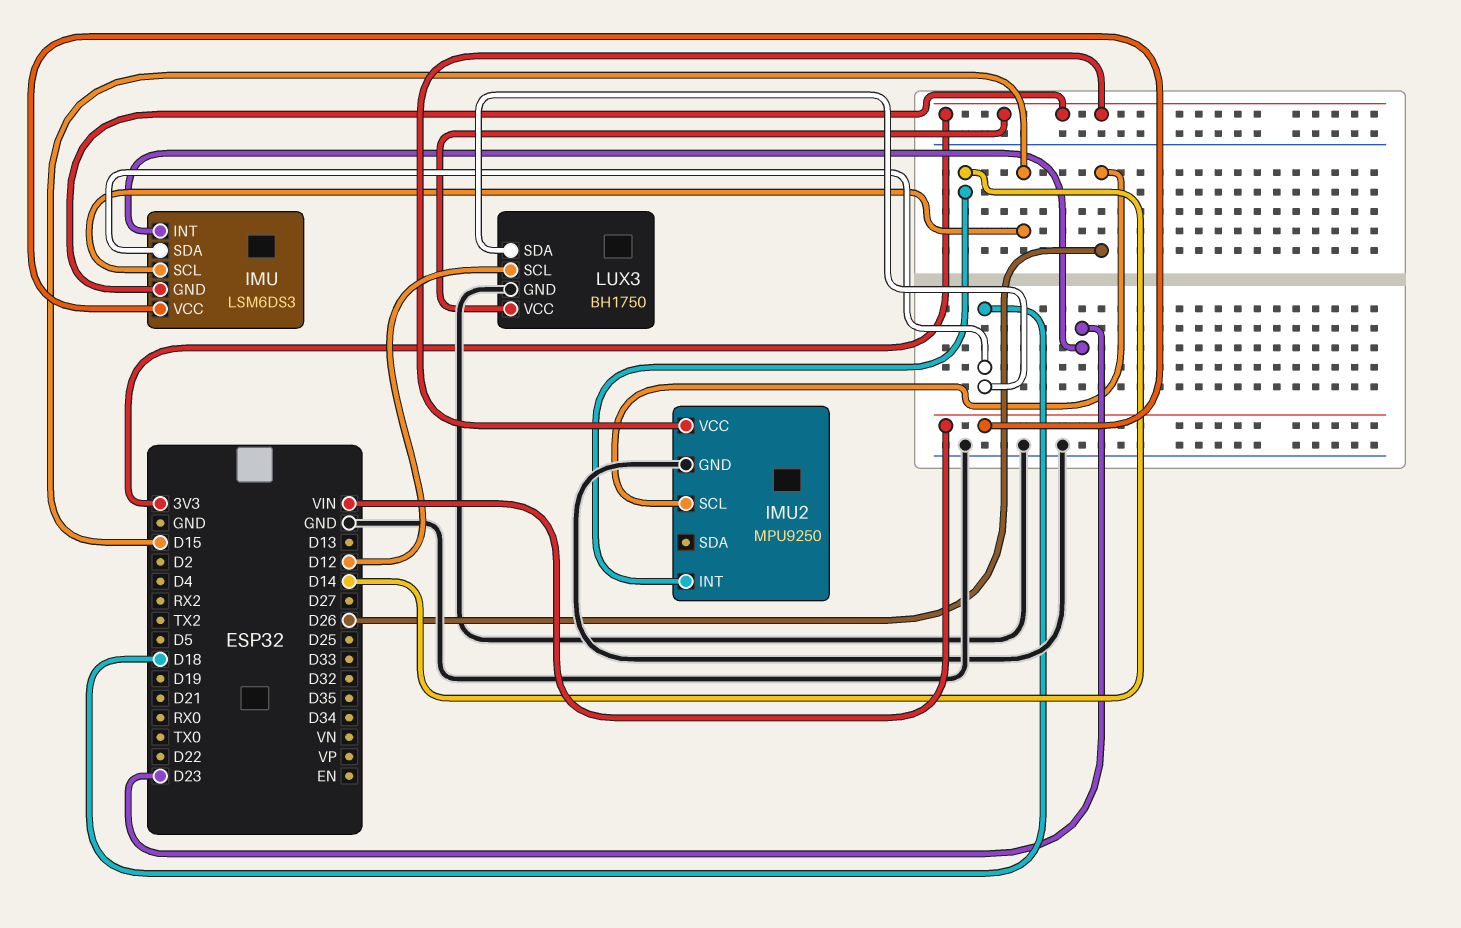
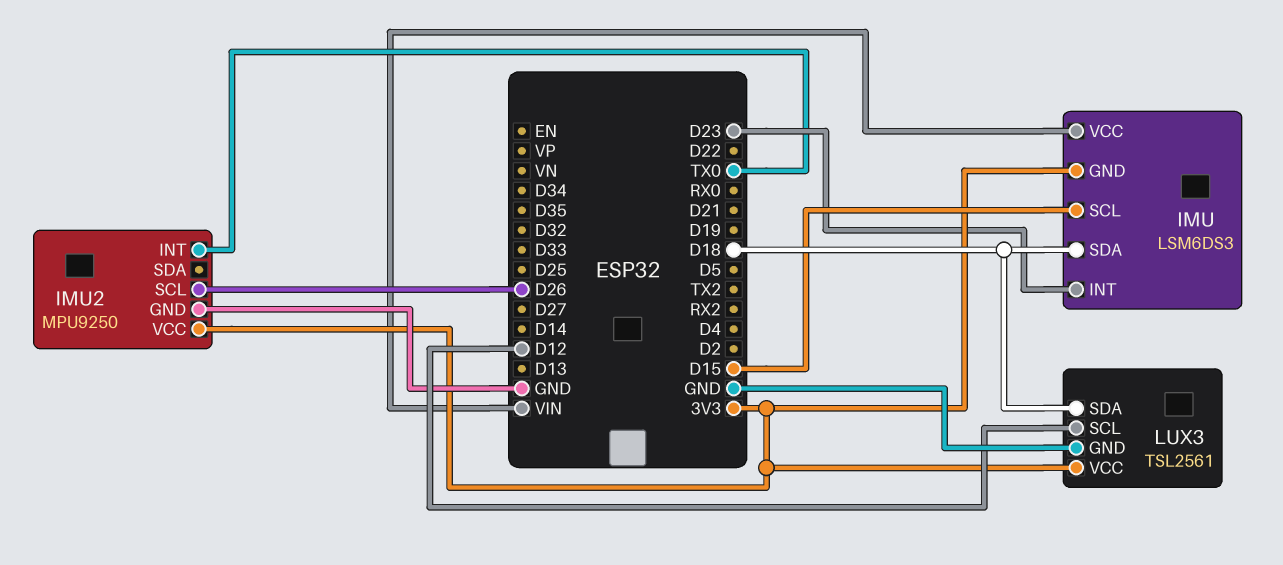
IMU2 pin INT: D14 -> TX0
LUX3: BH1750 -> TSL2561

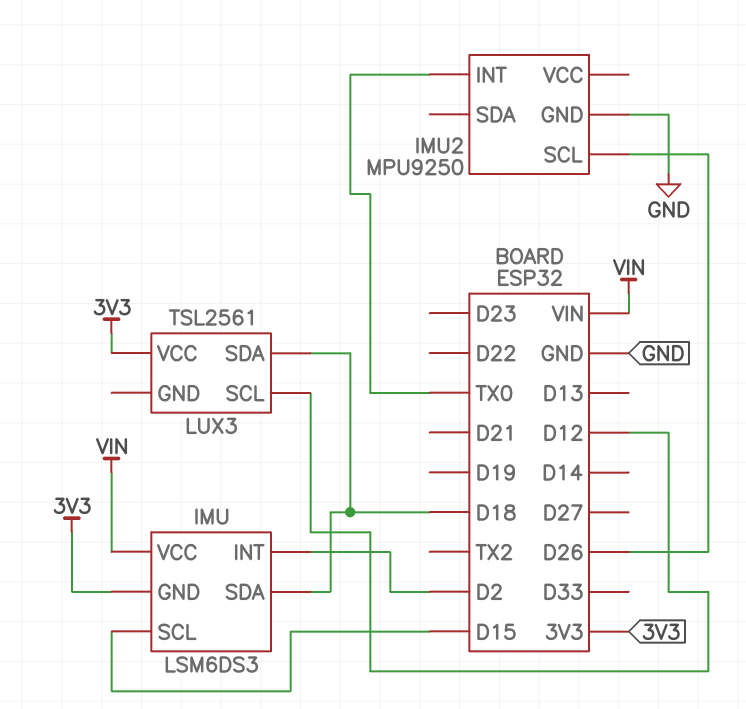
IMU pin INT: D23 -> D2
IMU2 pin VCC: 3V3 -> none
LUX3 pin GND: GND -> none

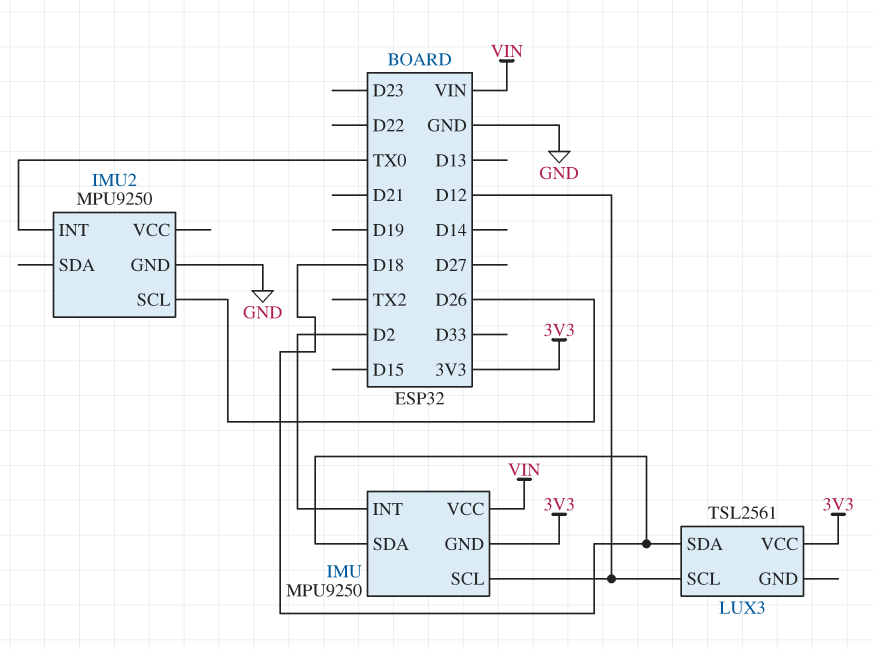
IMU: LSM6DS3 -> MPU9250
IMU pin SCL: D15 -> D12

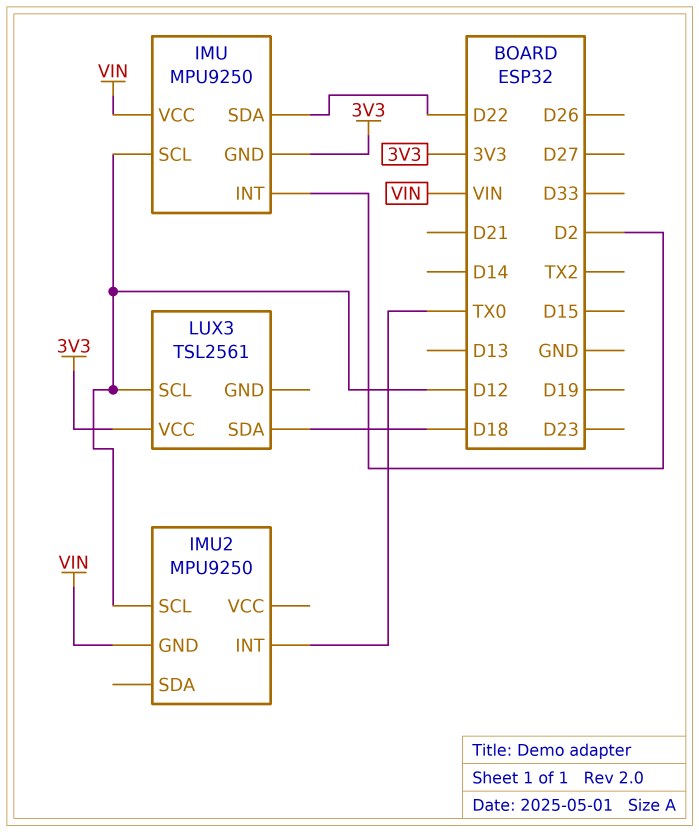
IMU pin SDA: D18 -> D22
IMU2 pin GND: GND -> VIN
IMU2 pin SCL: D26 -> D12

